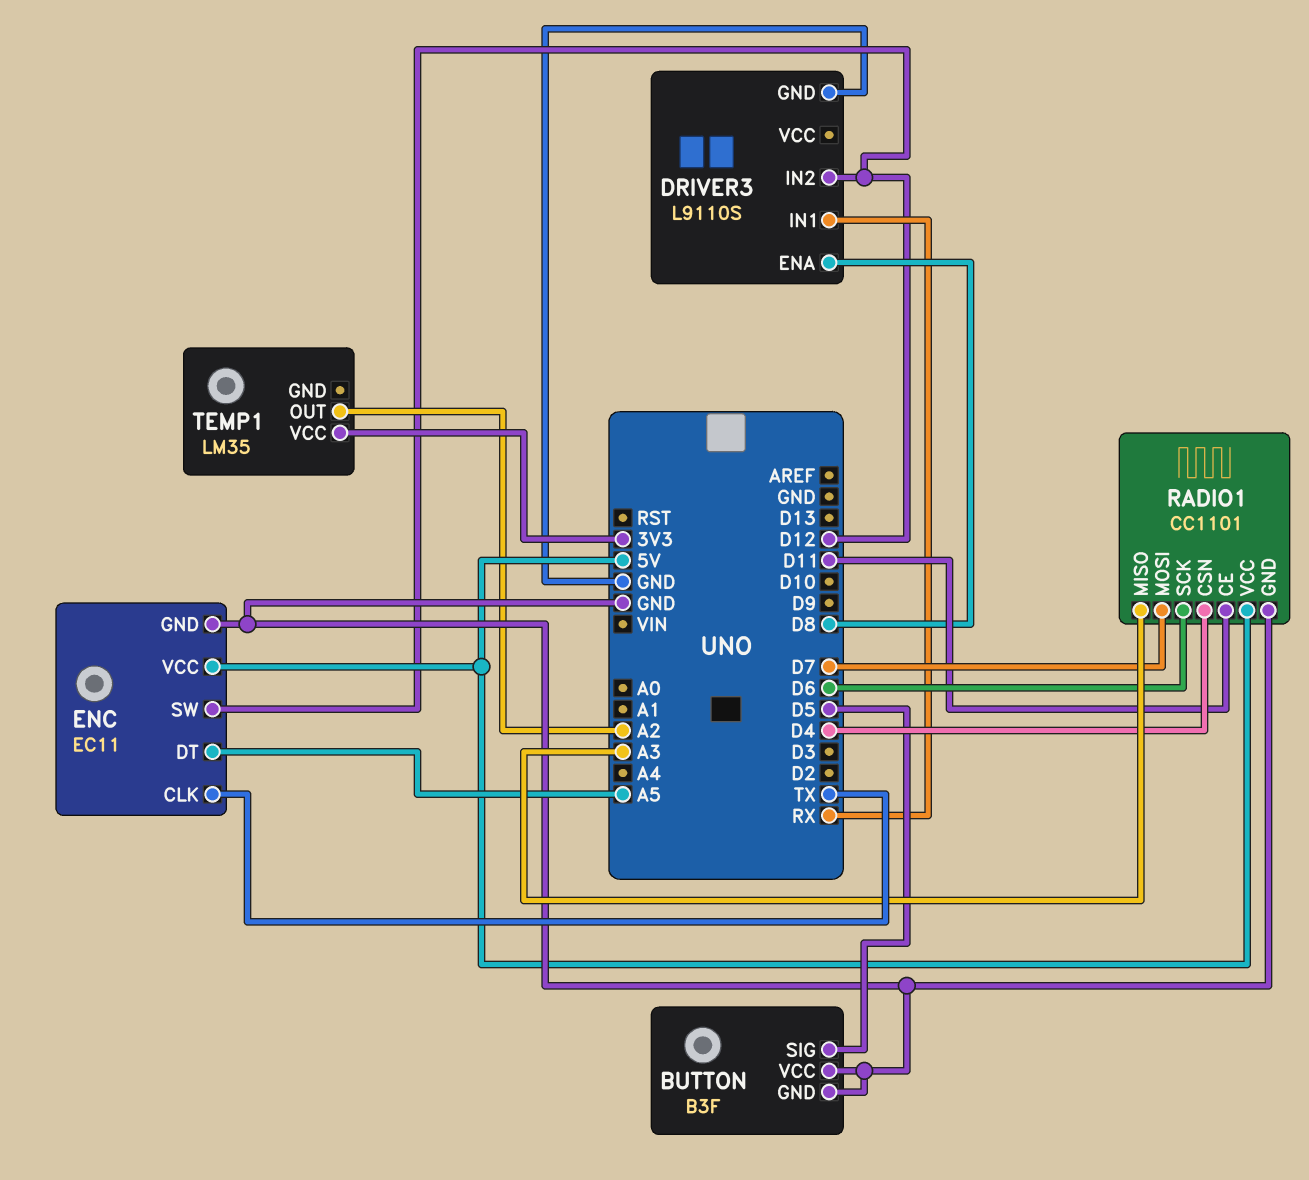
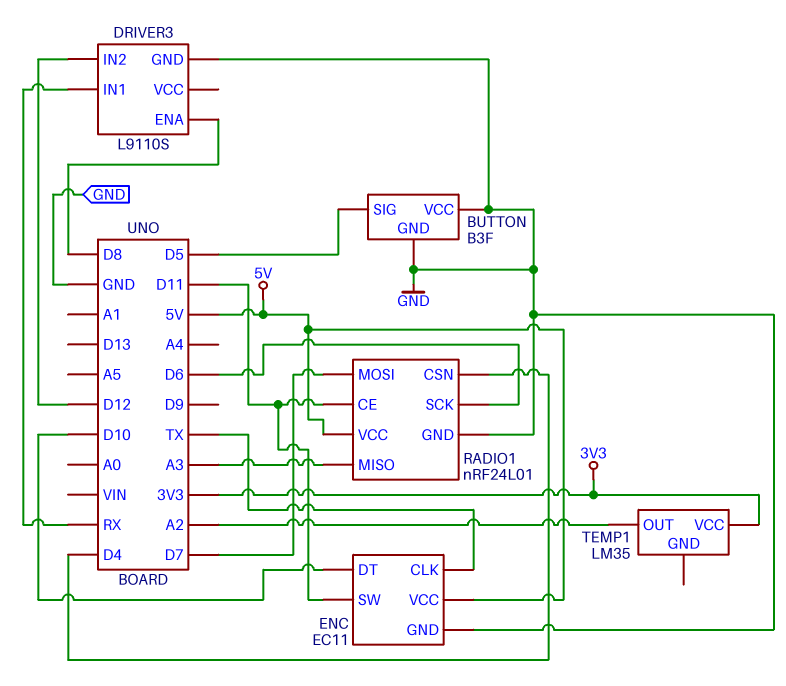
ENC pin DT: A5 -> D10
ENC pin SW: D12 -> D11
RADIO1: CC1101 -> nRF24L01

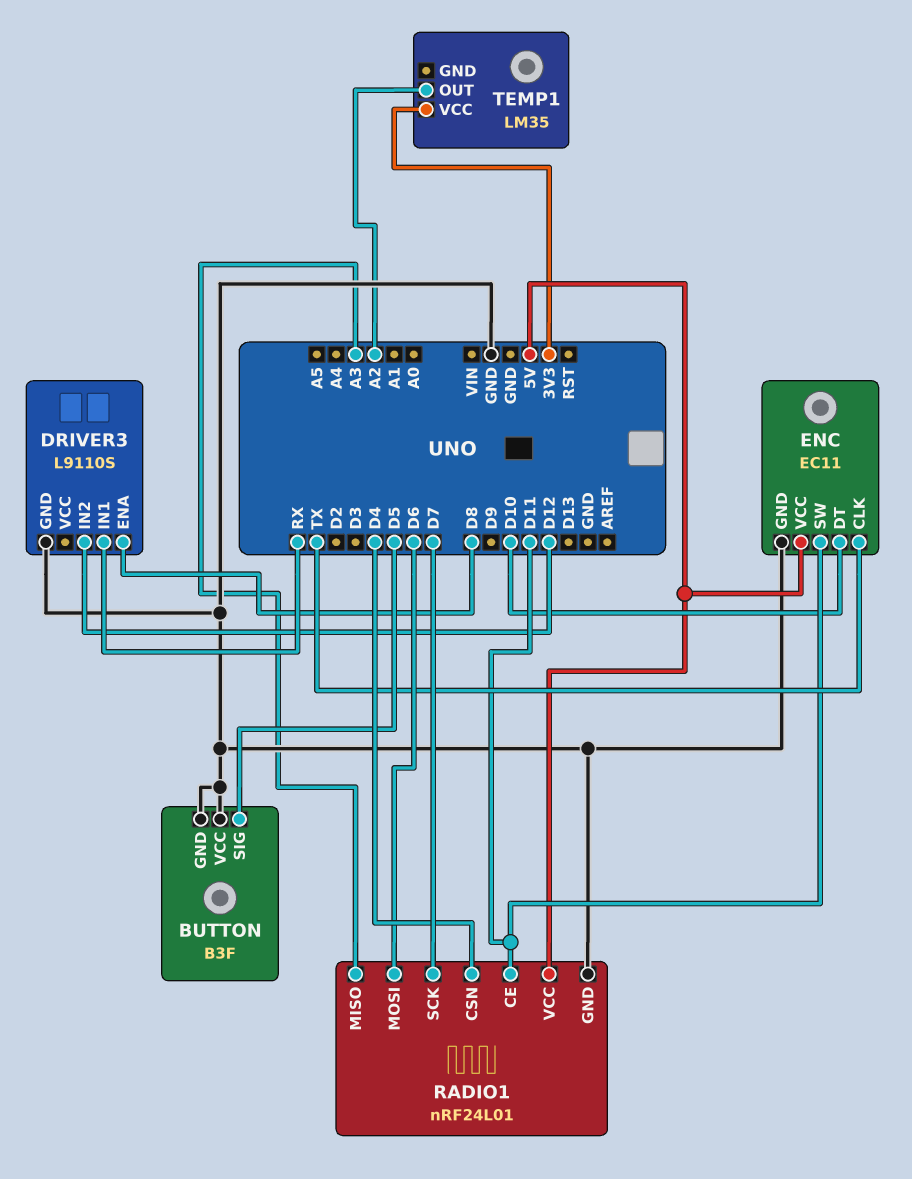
RADIO1 pin MOSI: D7 -> D6
RADIO1 pin SCK: D6 -> D7

